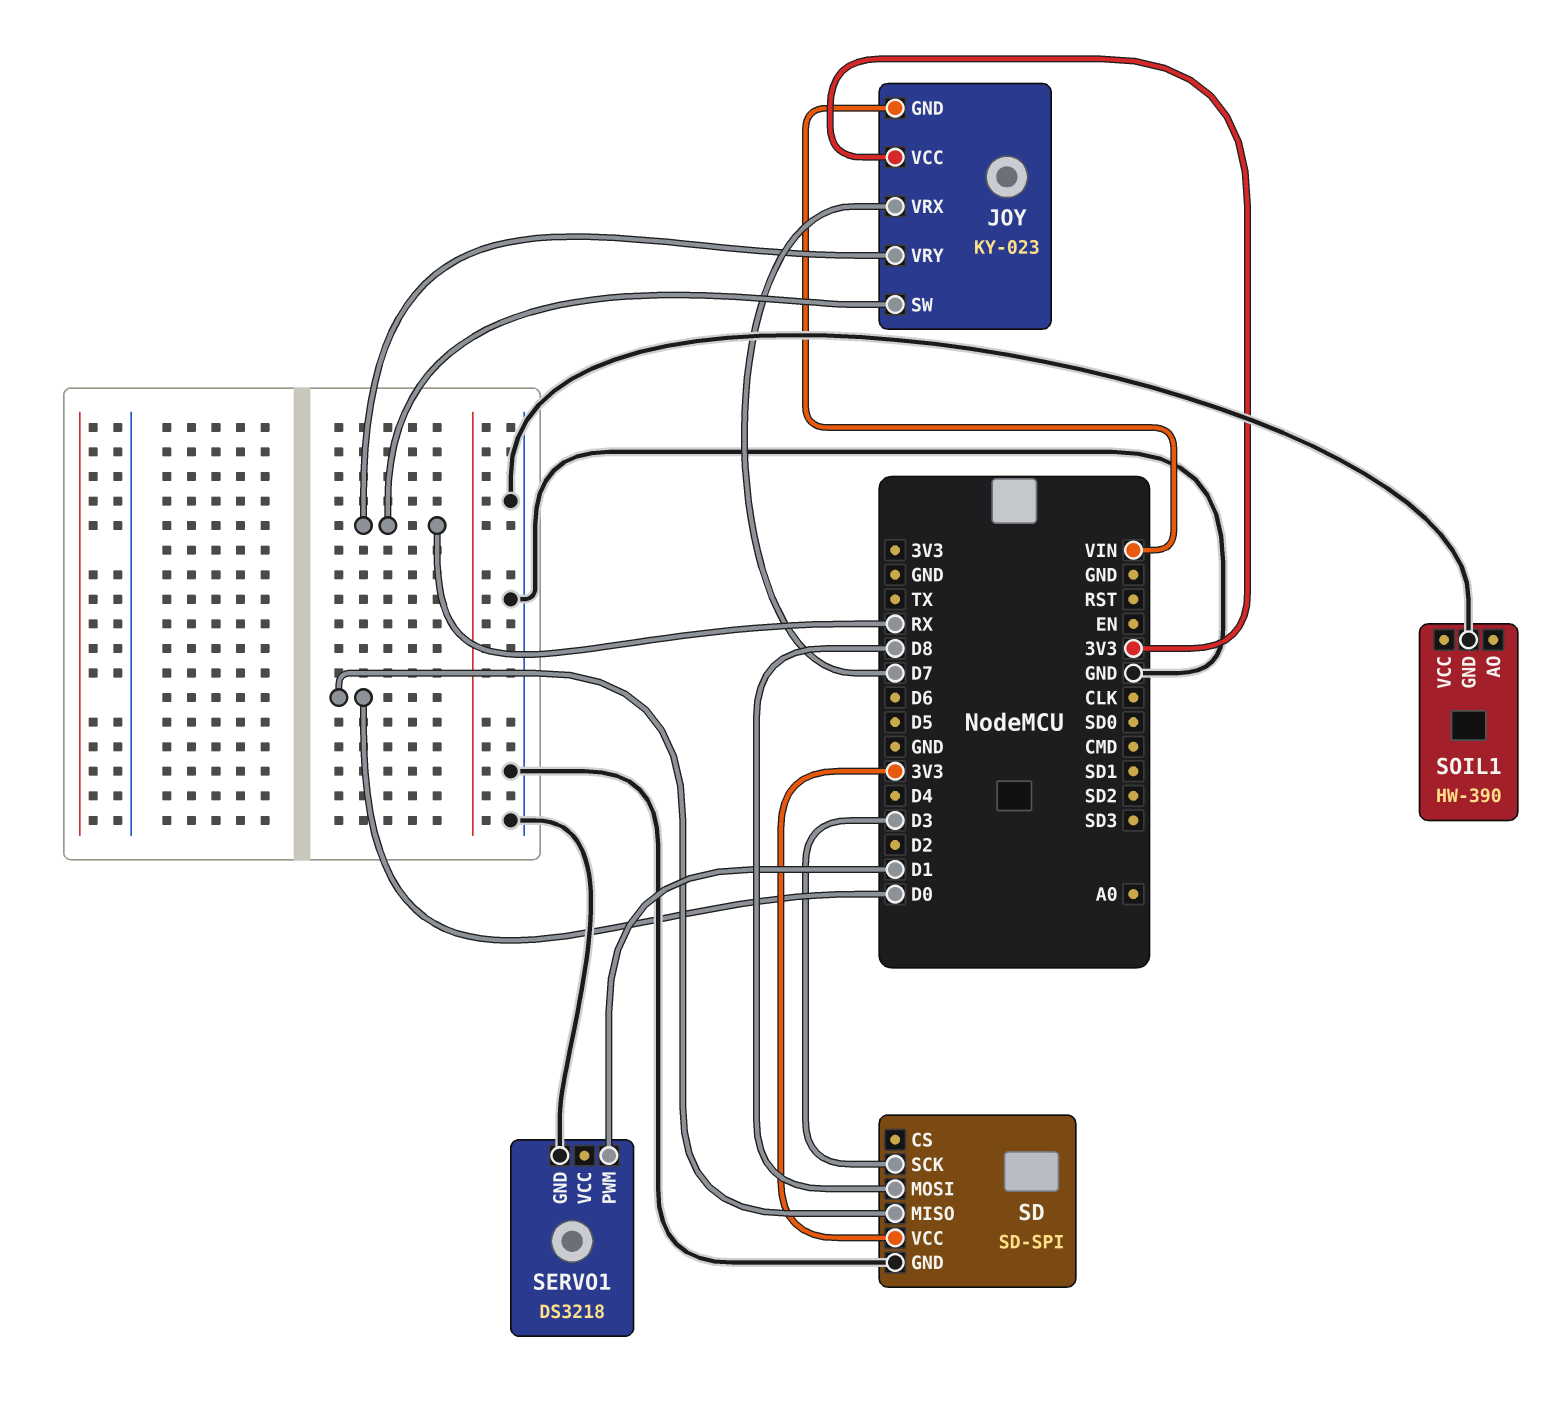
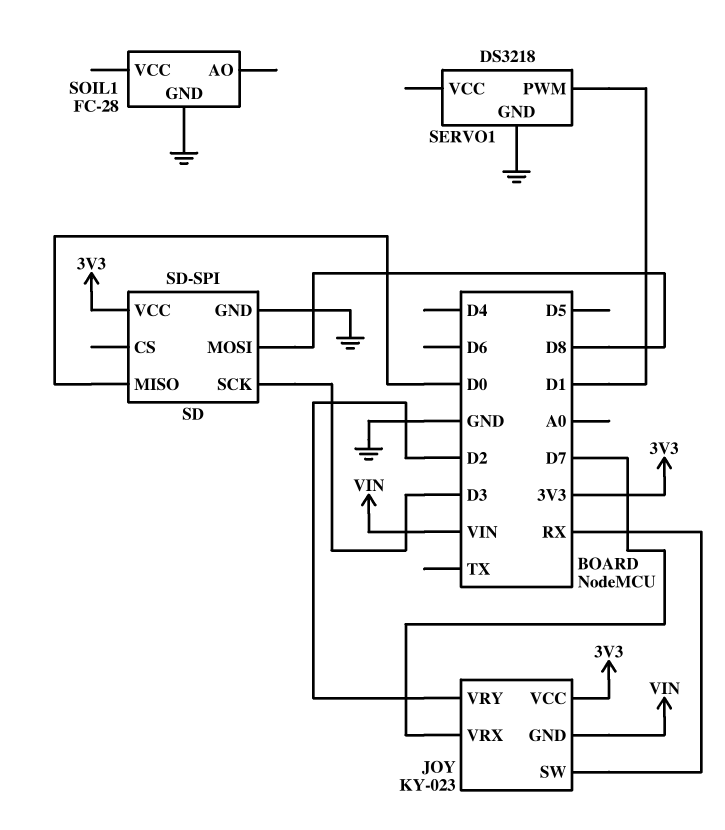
JOY pin VRY: RX -> D2
SOIL1: HW-390 -> FC-28

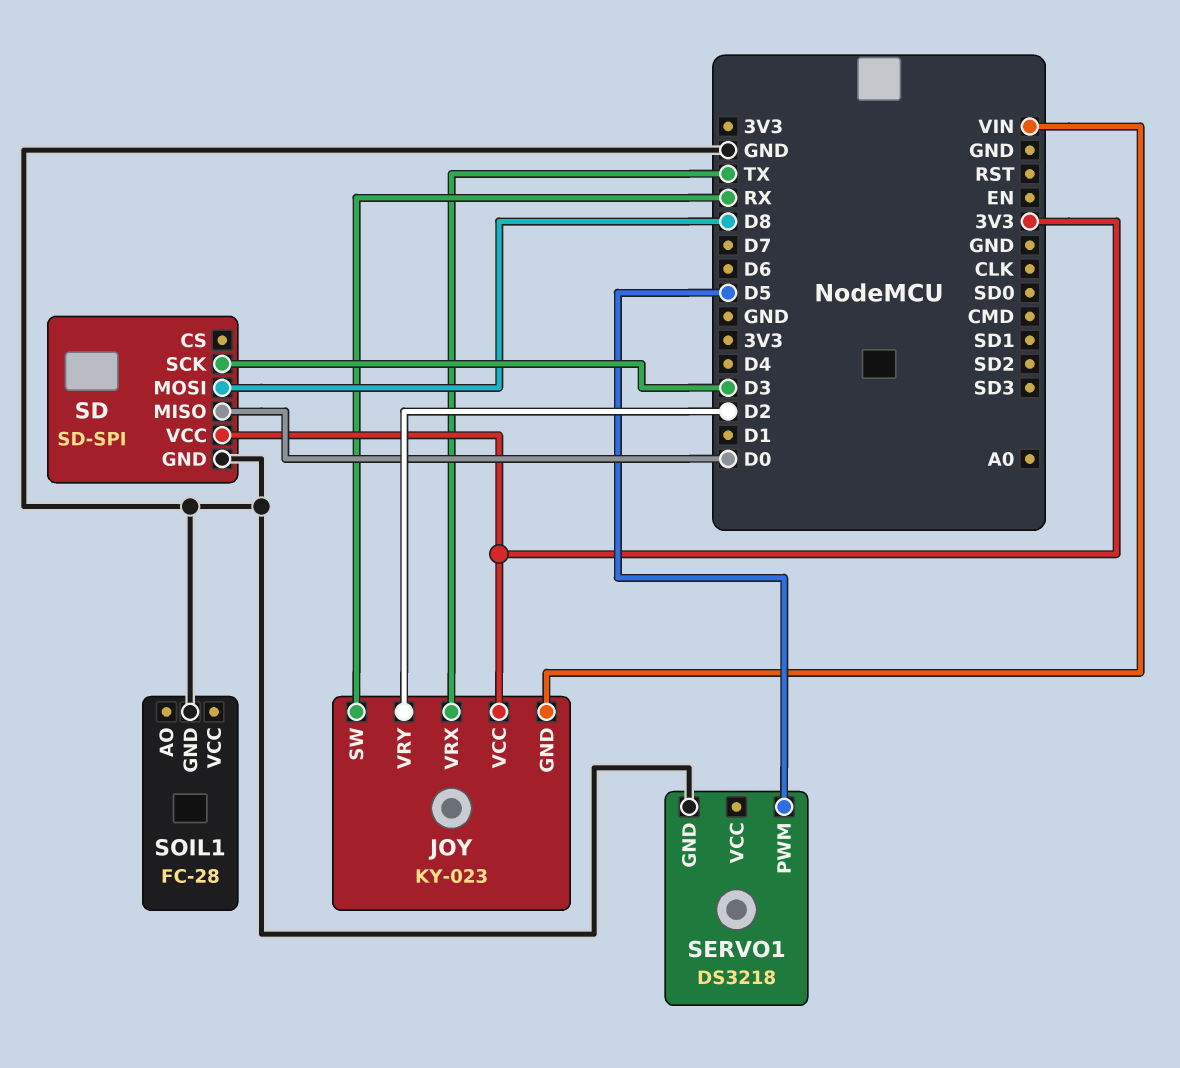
JOY pin VRX: D7 -> TX
SERVO1 pin PWM: D1 -> D5

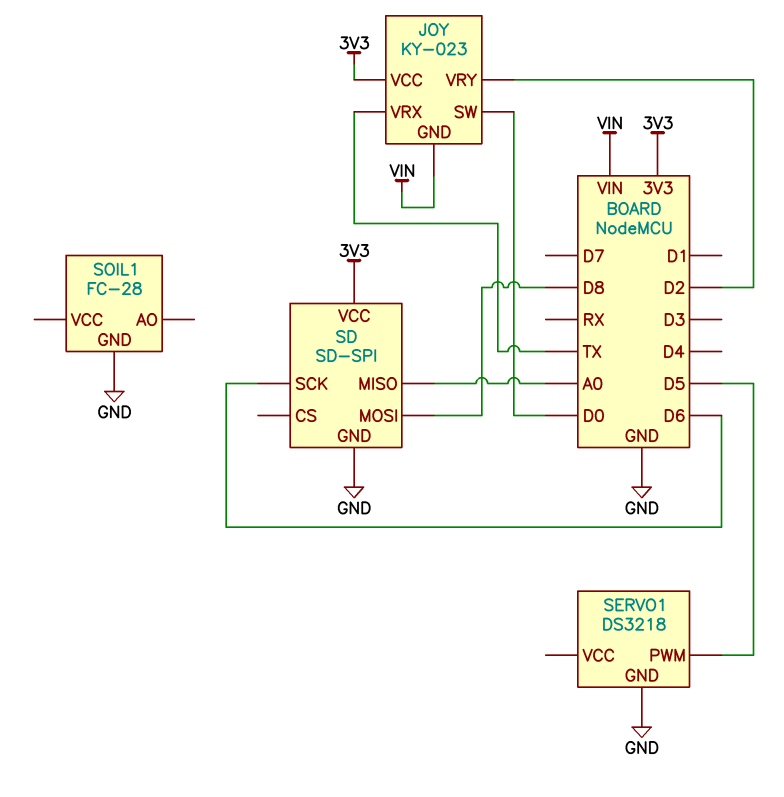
JOY pin SW: RX -> D0
SD pin MISO: D0 -> A0
SD pin SCK: D3 -> D6

